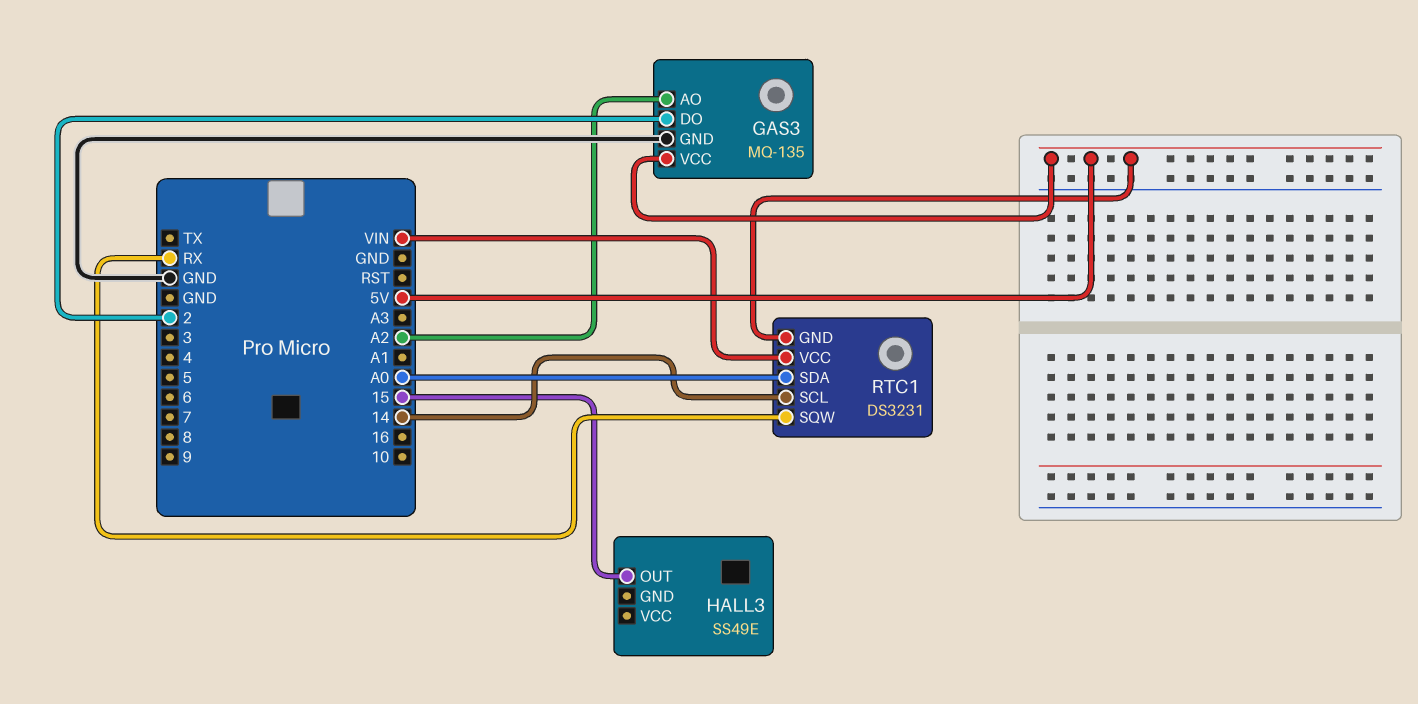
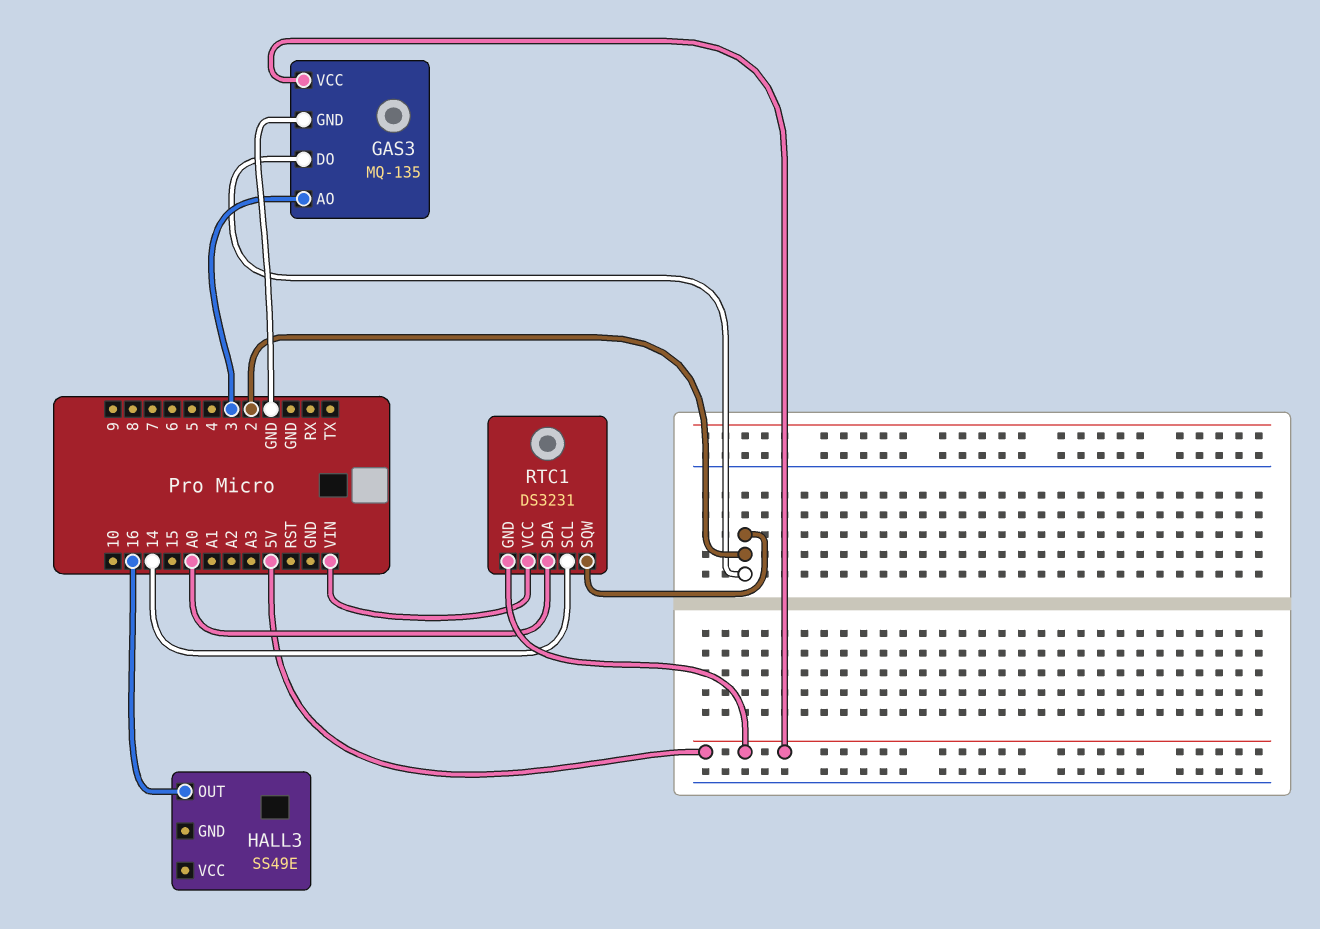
GAS3 pin AO: A2 -> 3
HALL3 pin OUT: 15 -> 16
RTC1 pin SQW: RX -> 2

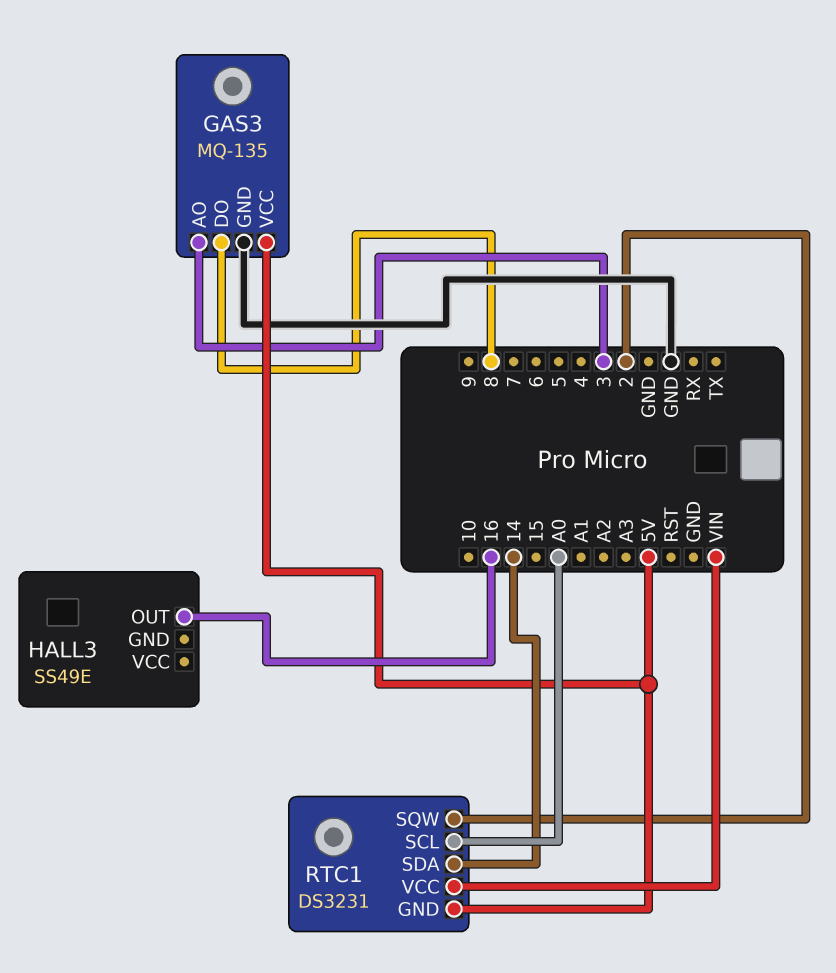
GAS3 pin DO: 2 -> 8
RTC1 pin SCL: 14 -> A0
RTC1 pin SDA: A0 -> 14

